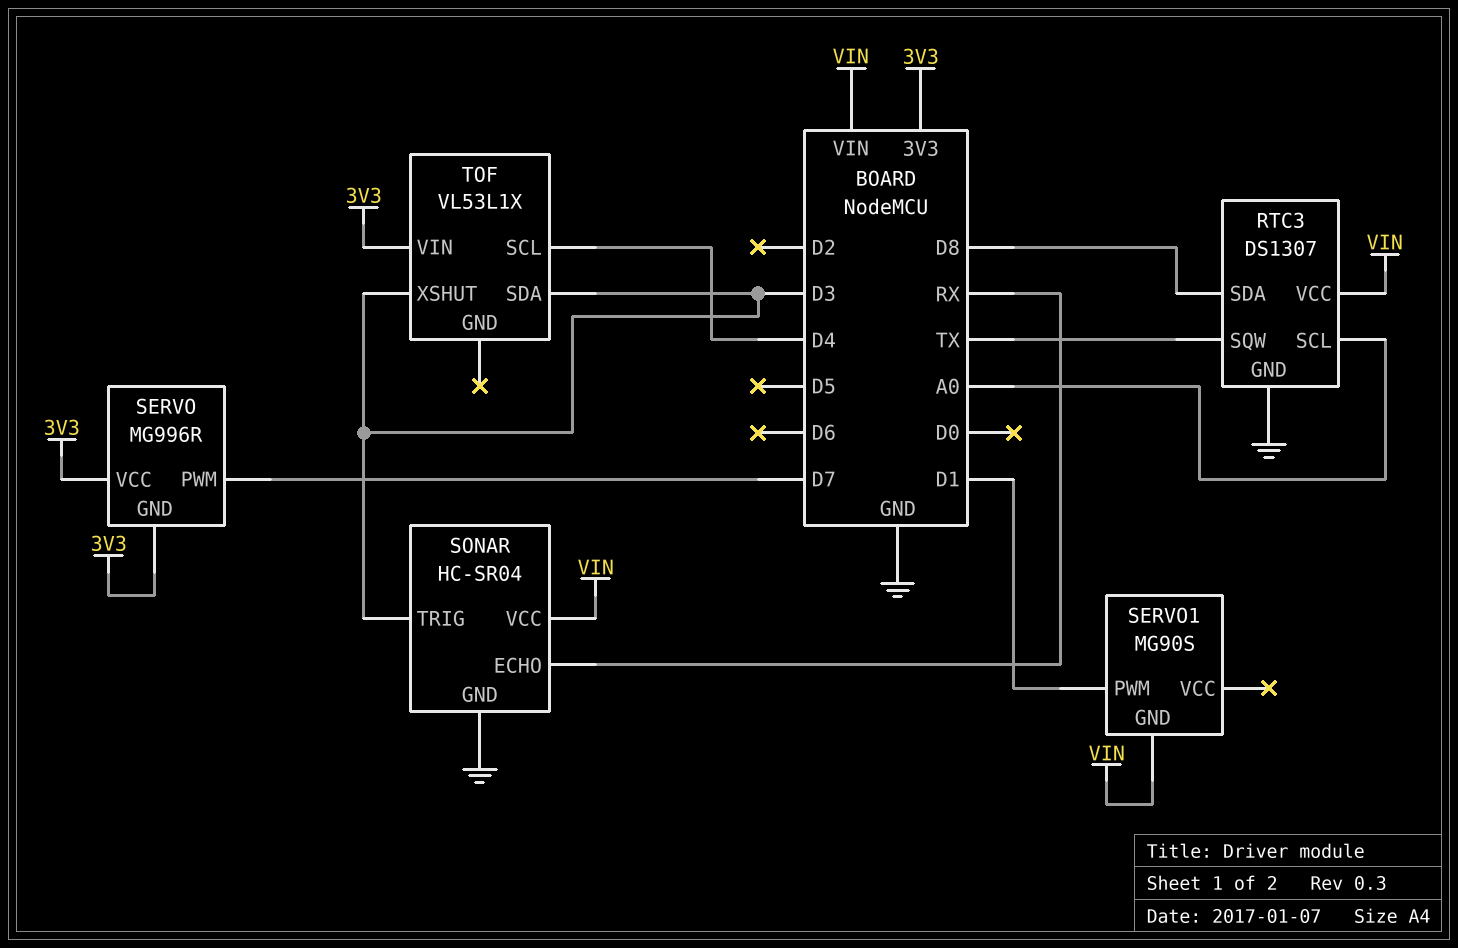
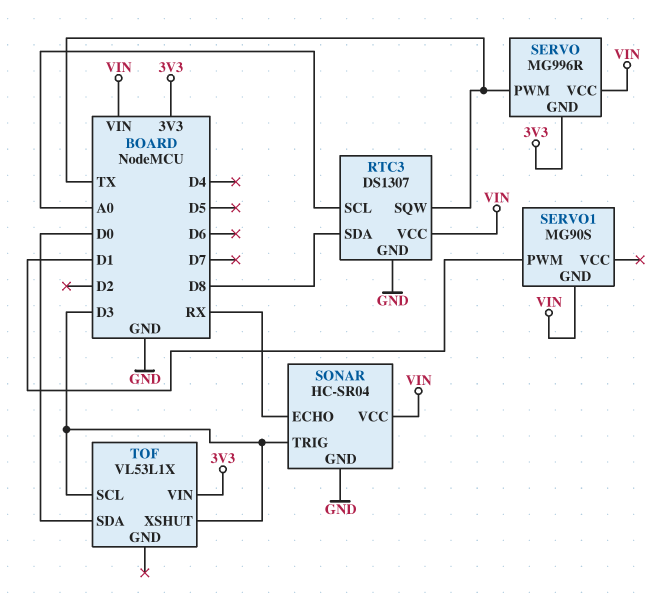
SERVO pin PWM: D7 -> TX
SERVO pin VCC: 3V3 -> VIN
TOF pin SCL: D4 -> D3
TOF pin SDA: D3 -> D0

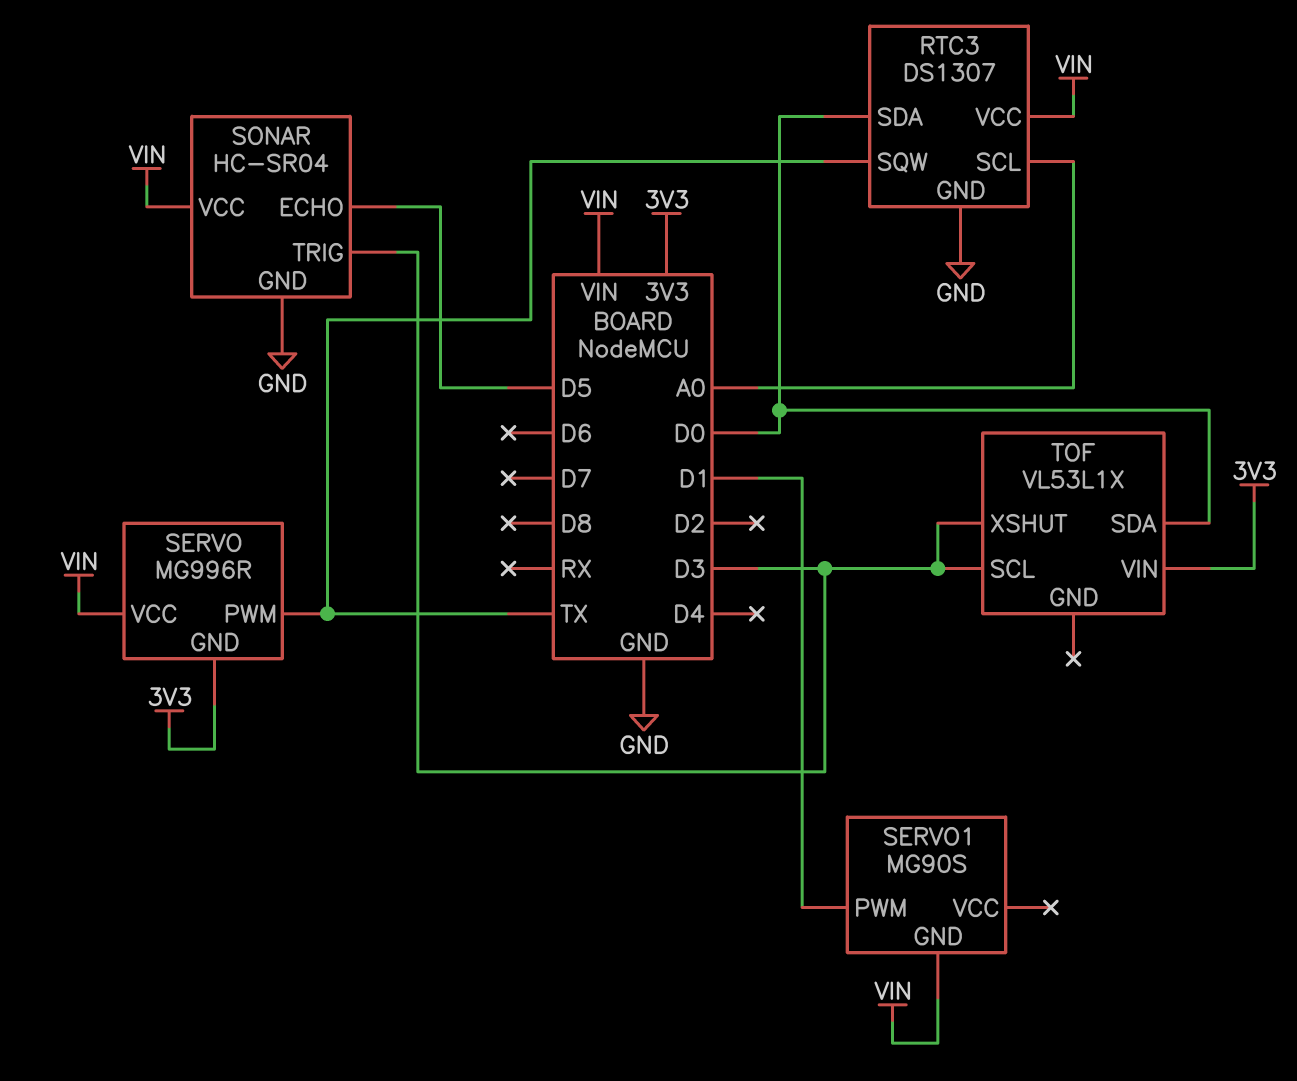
RTC3 pin SDA: D8 -> D0
SONAR pin ECHO: RX -> D5

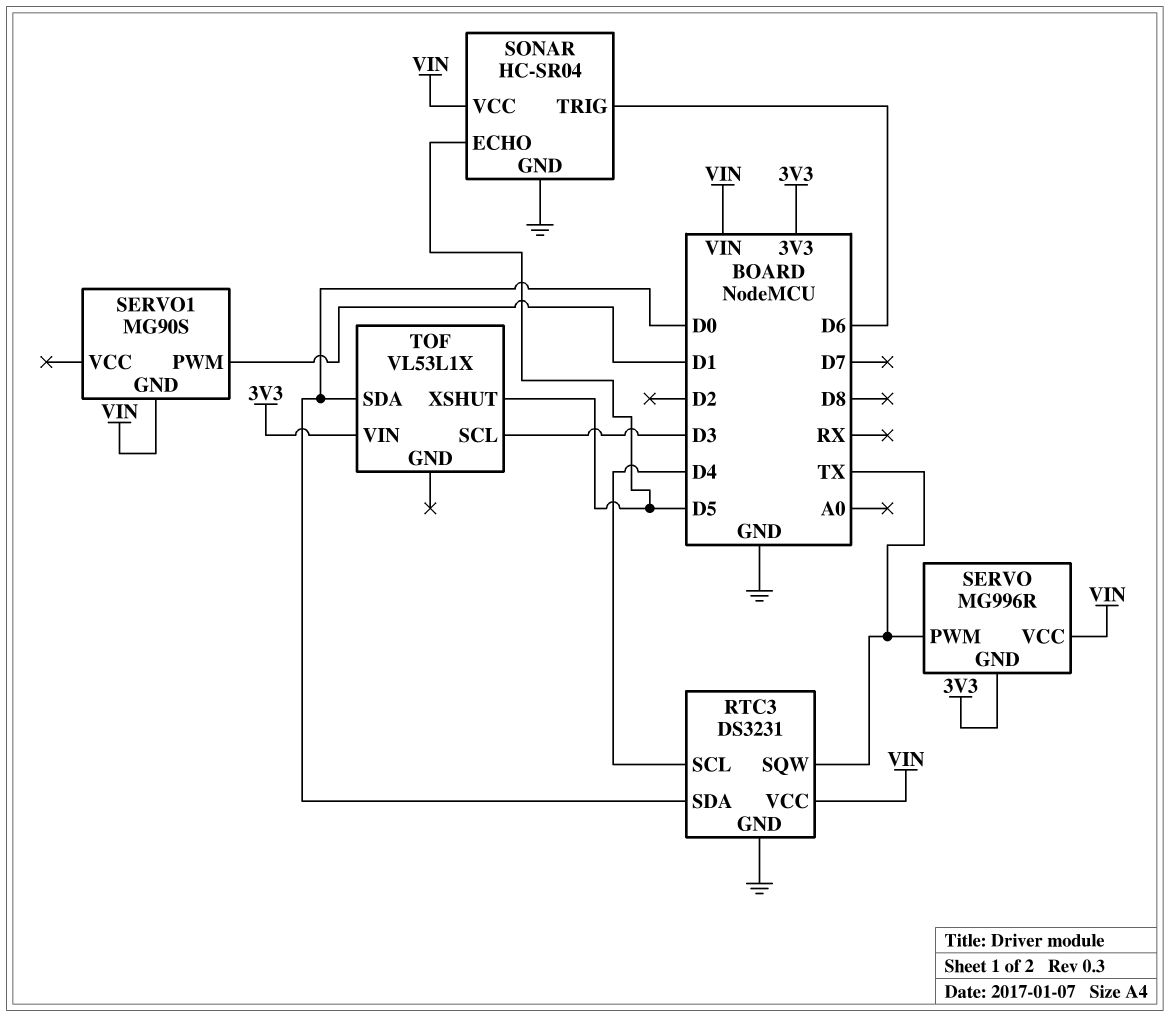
RTC3: DS1307 -> DS3231
RTC3 pin SCL: A0 -> D4
SONAR pin TRIG: D3 -> D6
TOF pin XSHUT: D3 -> D5

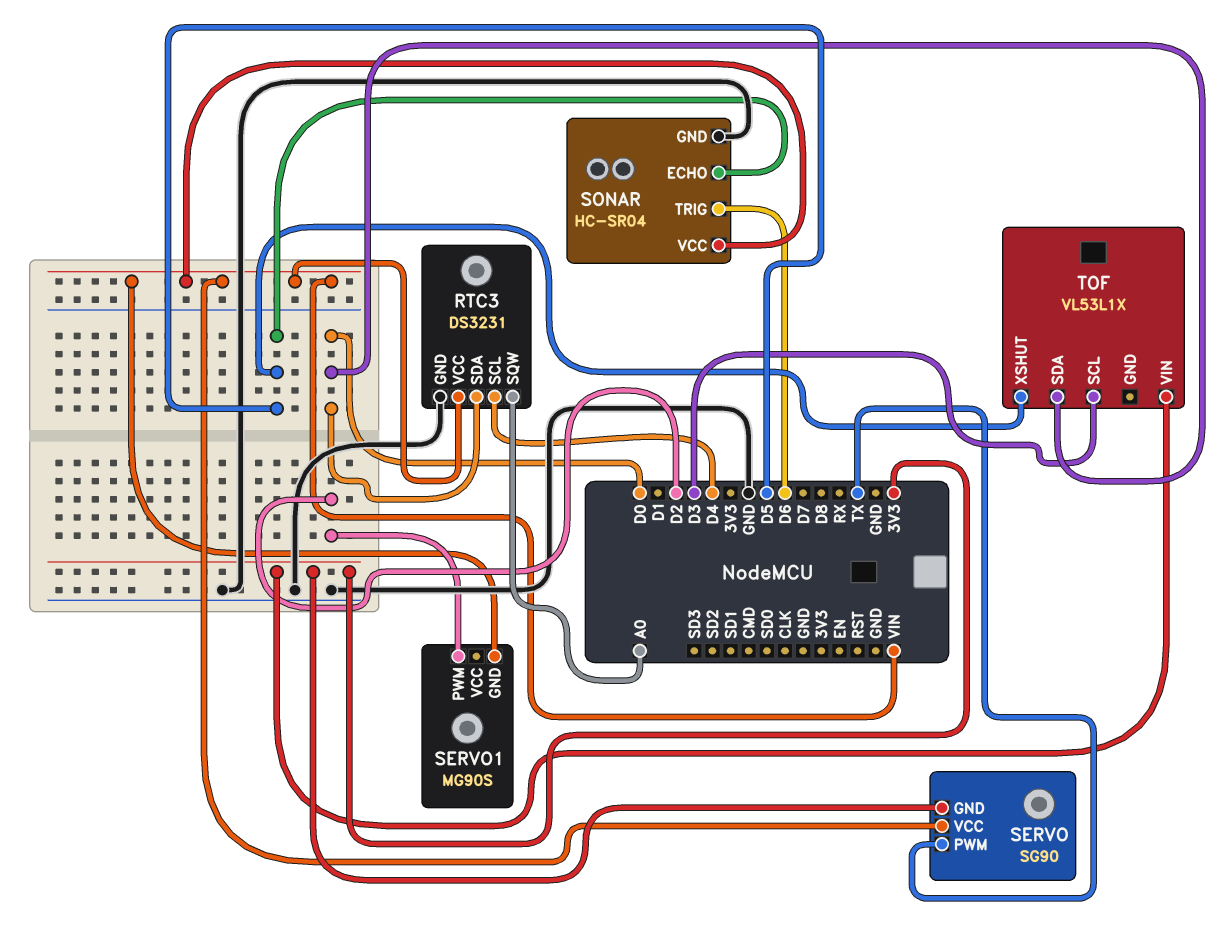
RTC3 pin SQW: TX -> A0
SERVO: MG996R -> SG90
SERVO1 pin PWM: D1 -> D2

